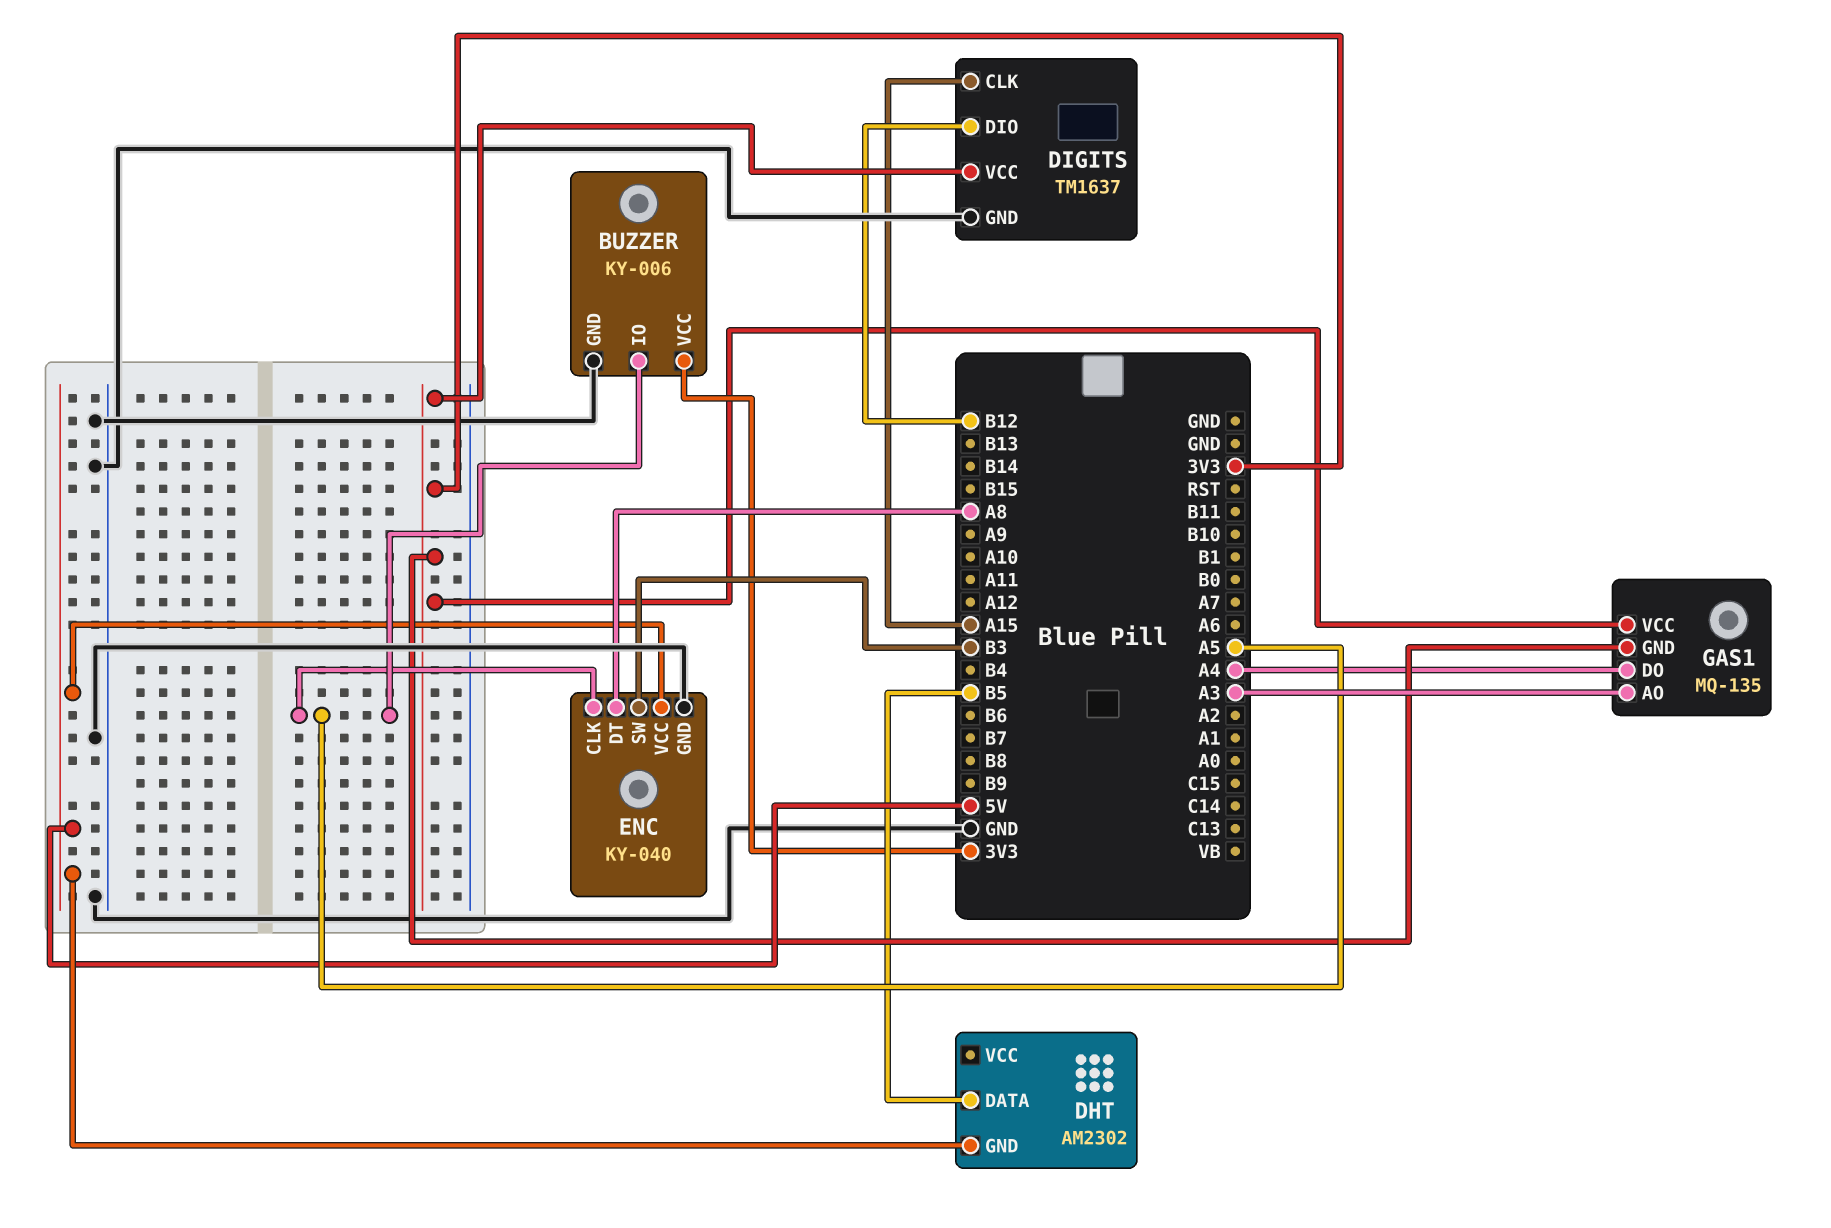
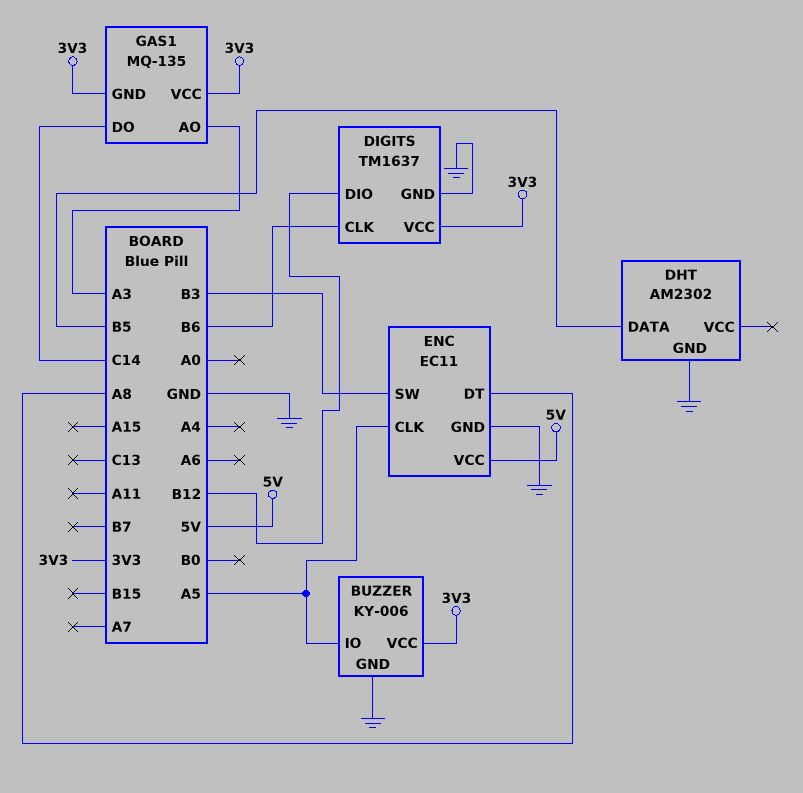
DHT pin GND: 5V -> GND
DIGITS pin CLK: A15 -> B6
ENC: KY-040 -> EC11
GAS1 pin DO: A4 -> C14

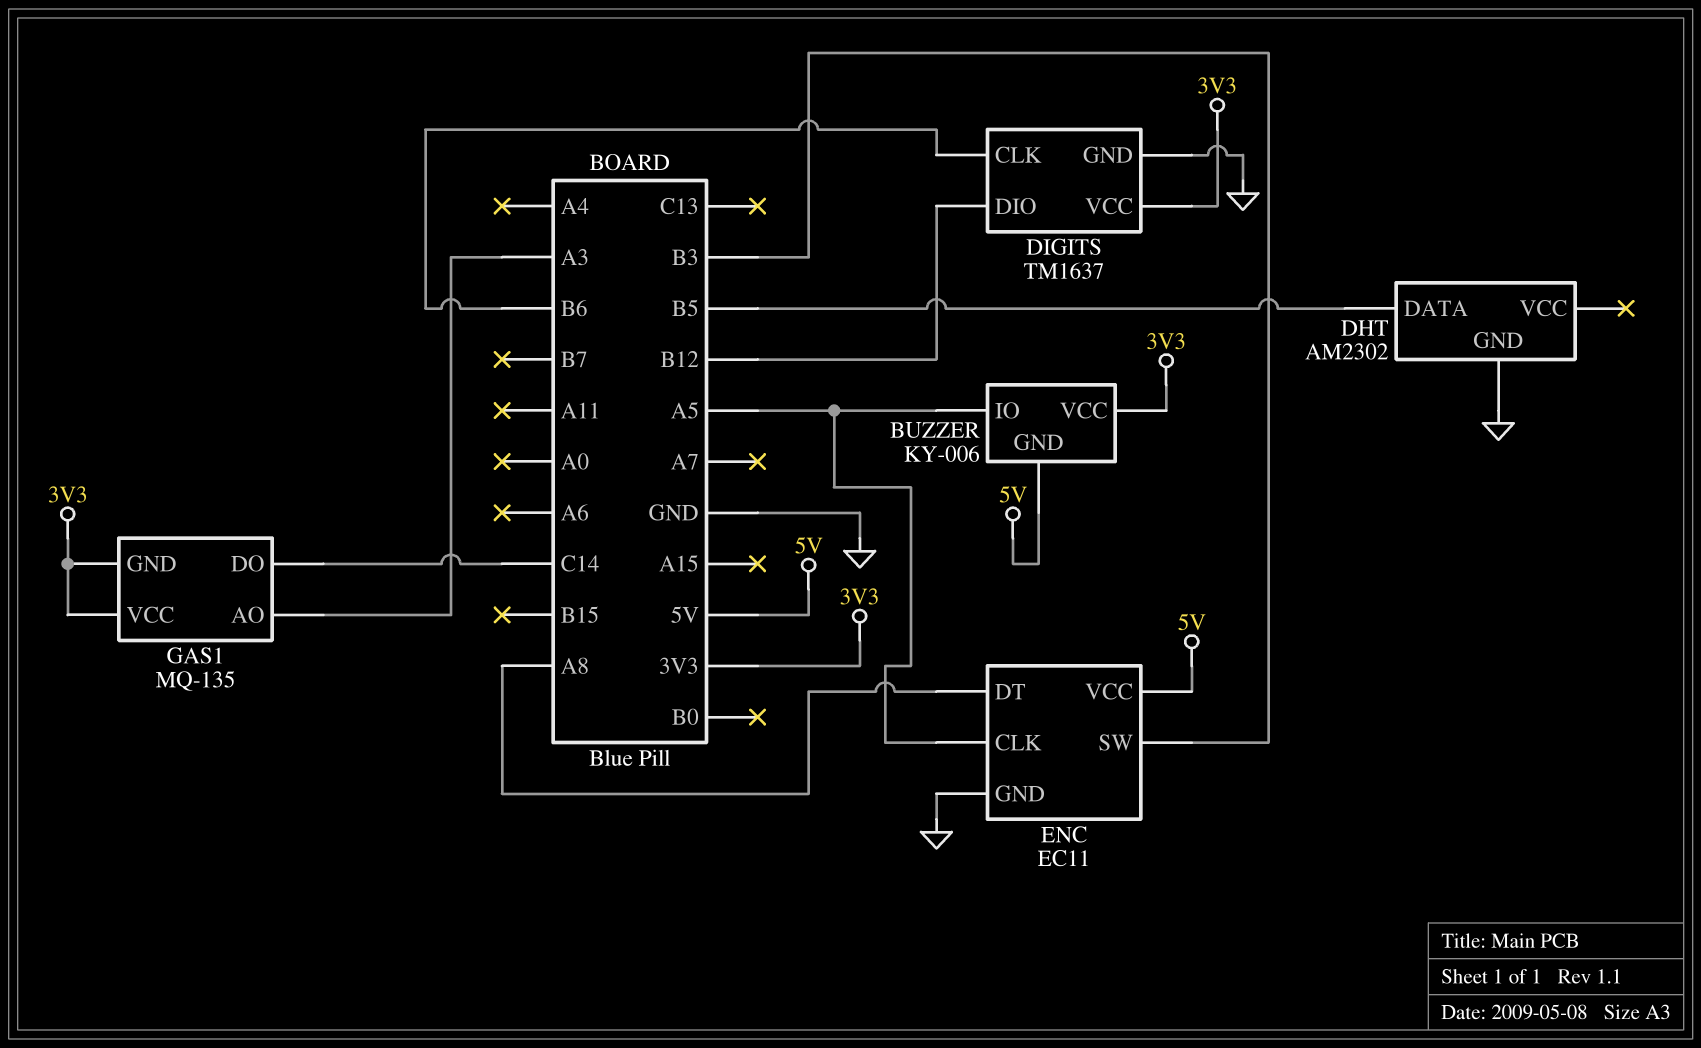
BUZZER pin GND: GND -> 5V

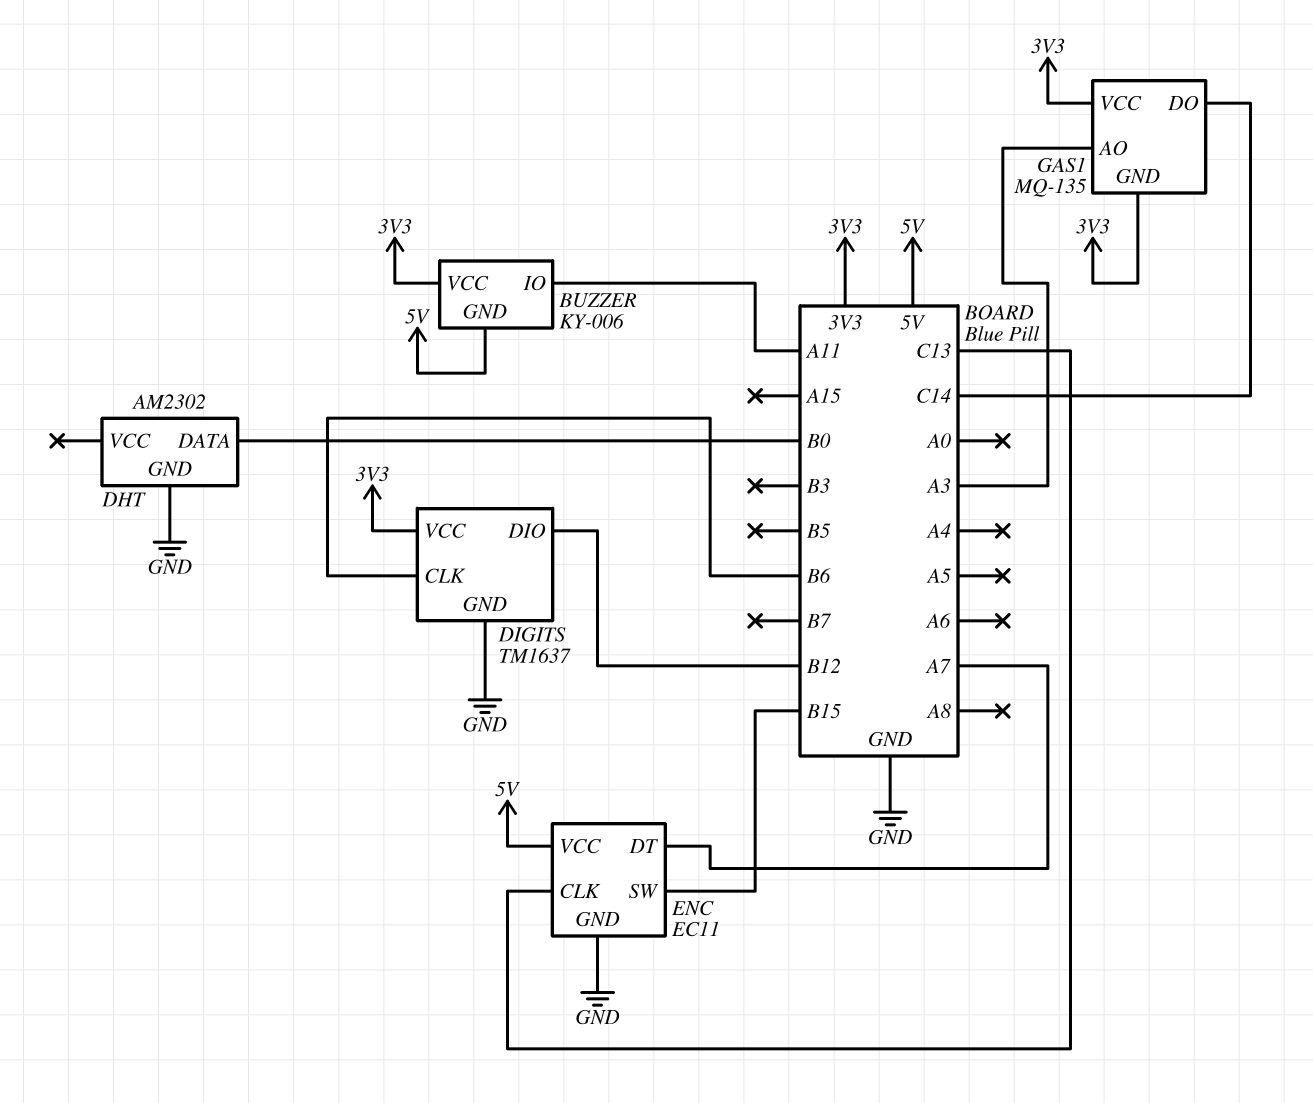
BUZZER pin IO: A5 -> A11
DHT pin DATA: B5 -> B0
ENC pin CLK: A5 -> C13
ENC pin DT: A8 -> A7
ENC pin SW: B3 -> B15

